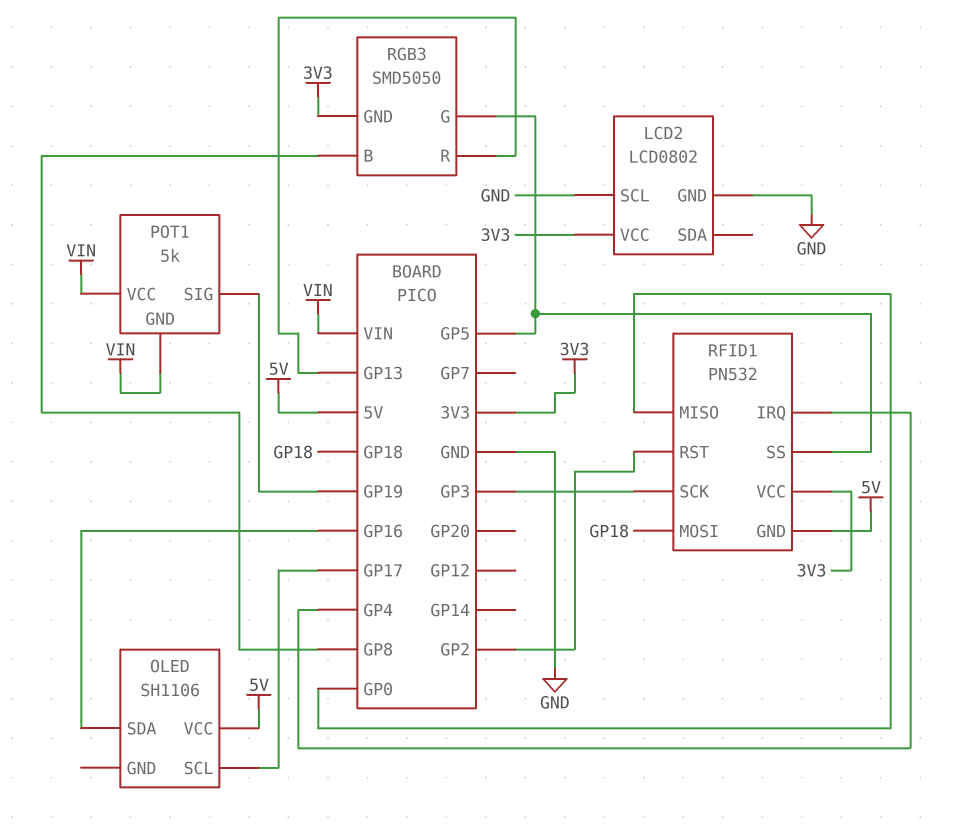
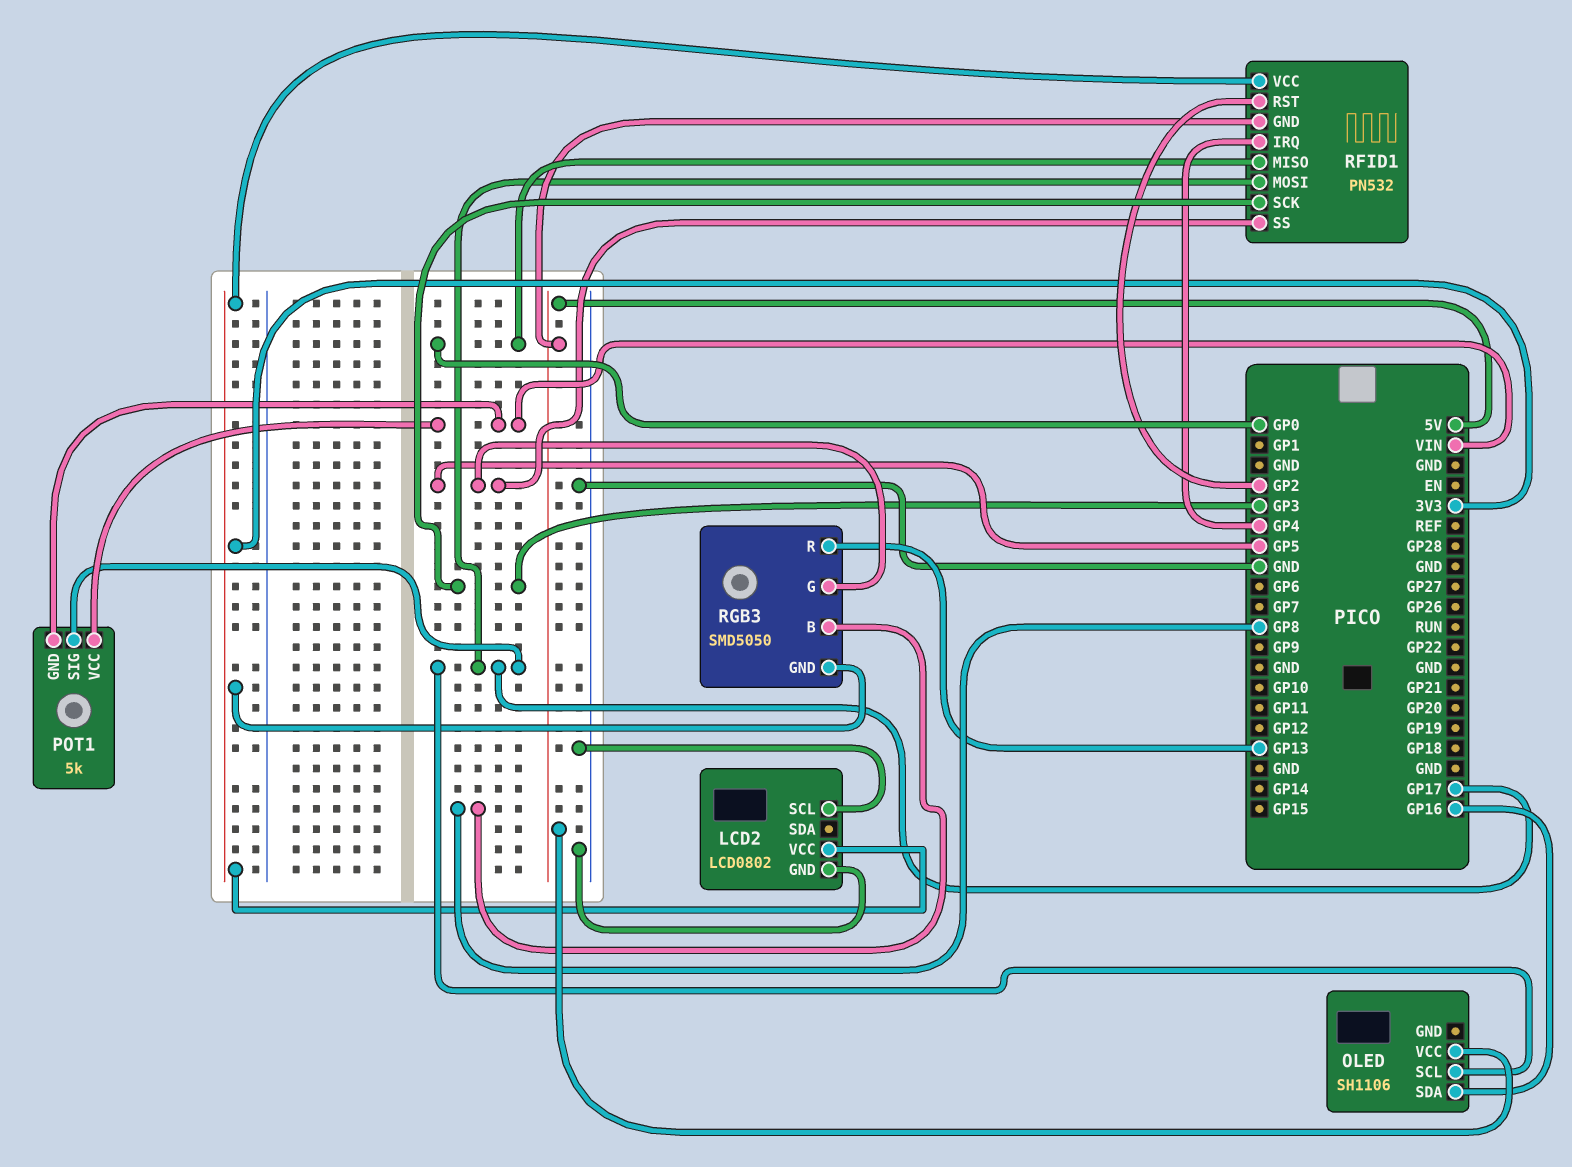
POT1 pin SIG: GP19 -> GP17
RFID1 pin MOSI: GP18 -> GP17

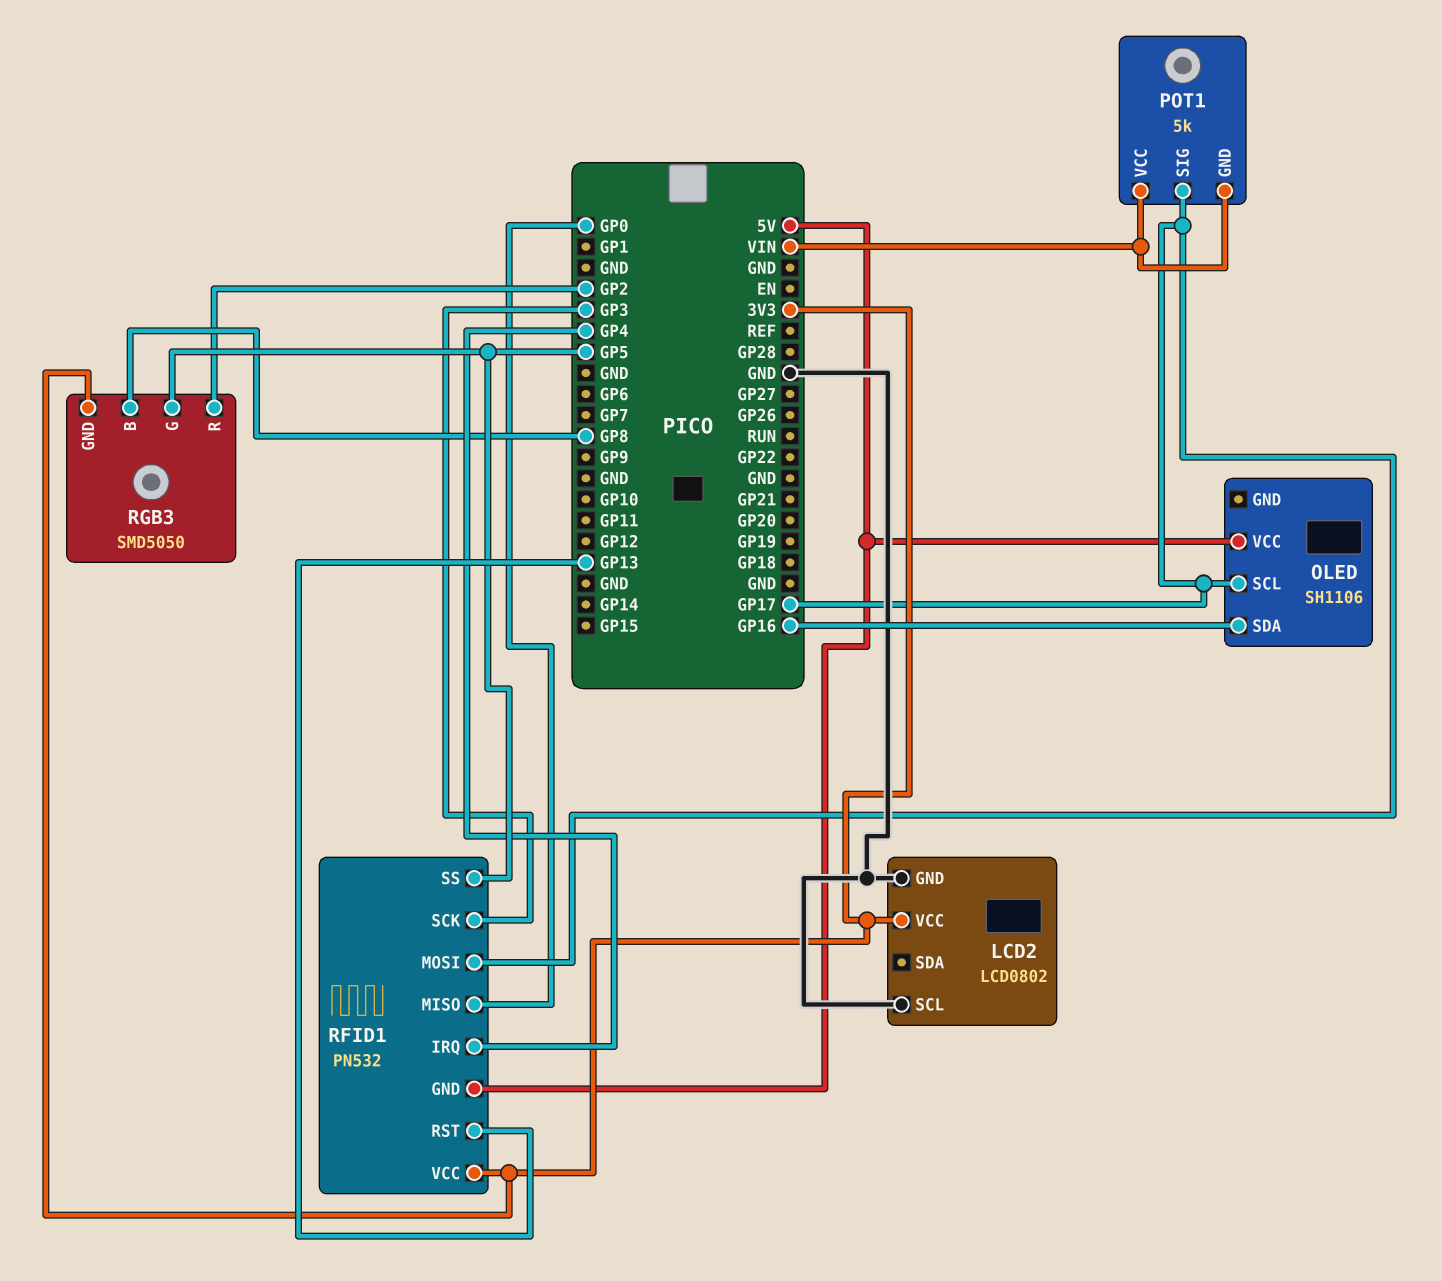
RFID1 pin RST: GP2 -> GP13
RGB3 pin R: GP13 -> GP2

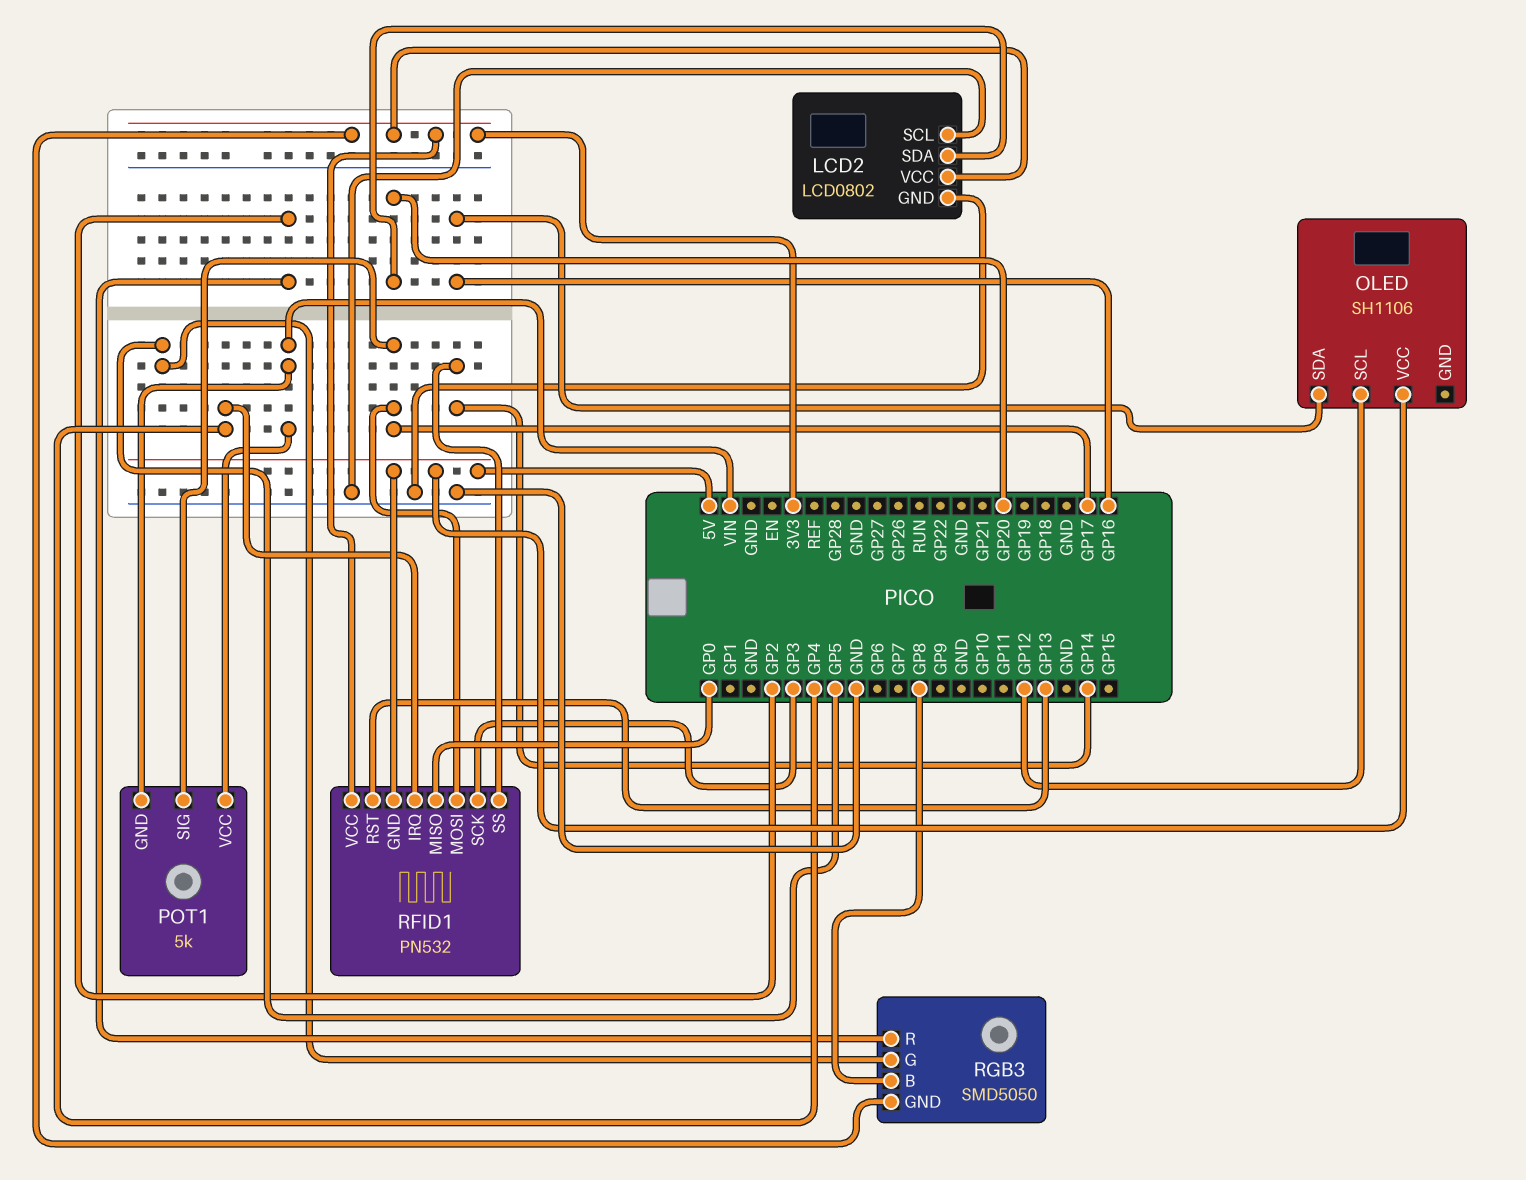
LCD2 pin SDA: none -> GP20
OLED pin SCL: GP17 -> GP12
RFID1 pin SS: GP5 -> GP14

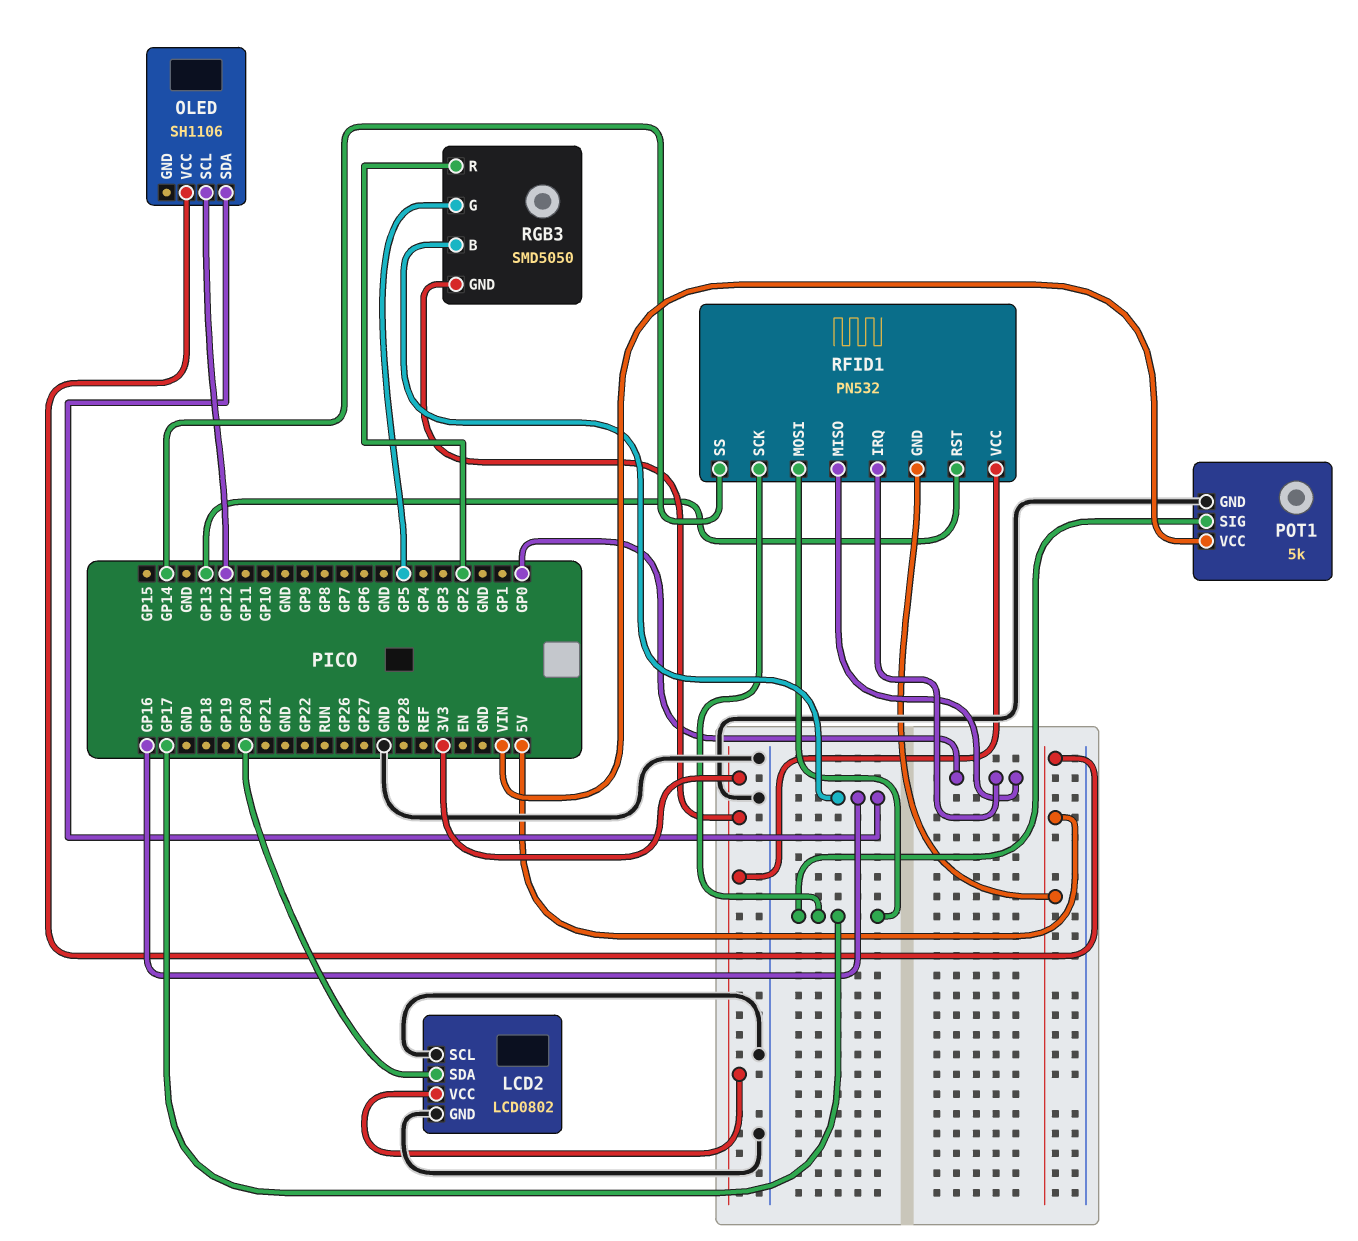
POT1 pin GND: VIN -> GND
RFID1 pin IRQ: GP4 -> GP0
RFID1 pin SCK: GP3 -> GP17
RGB3 pin B: GP8 -> GP16

